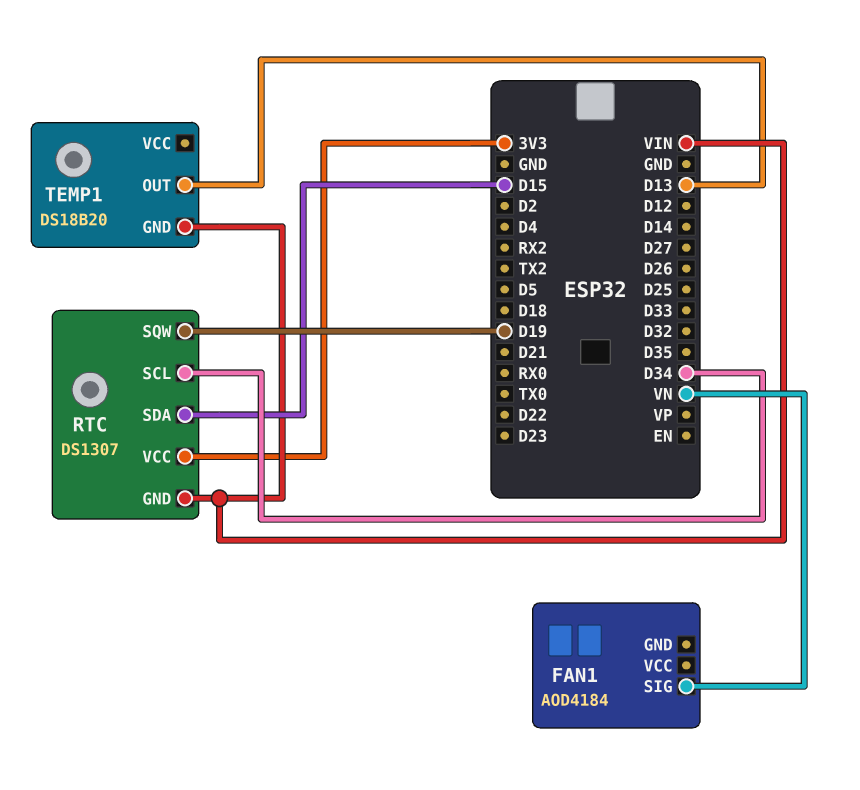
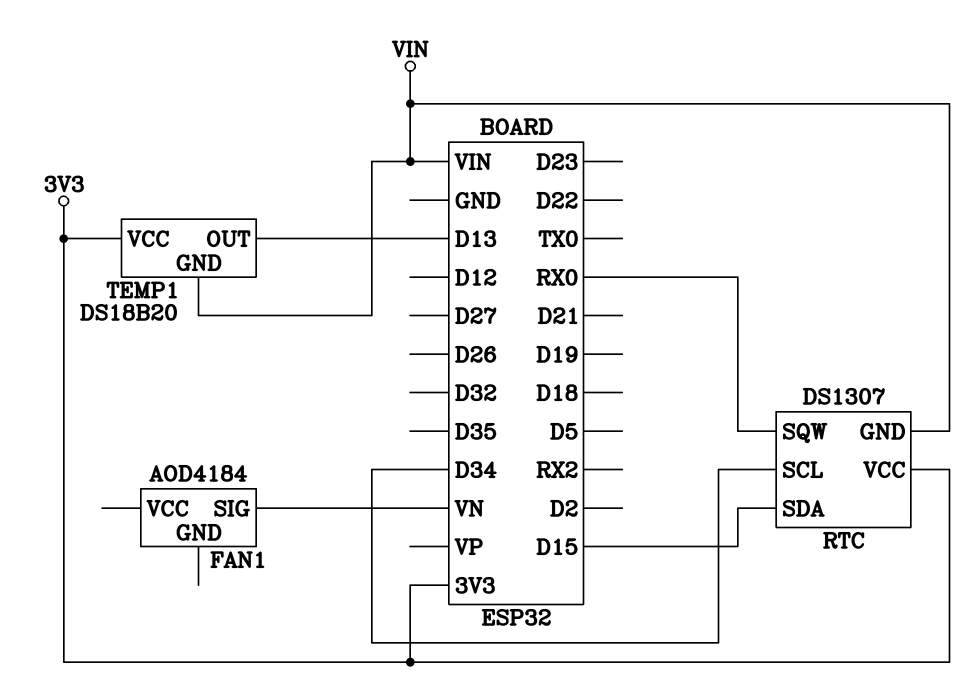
RTC pin SQW: D19 -> RX0
TEMP1 pin VCC: none -> 3V3

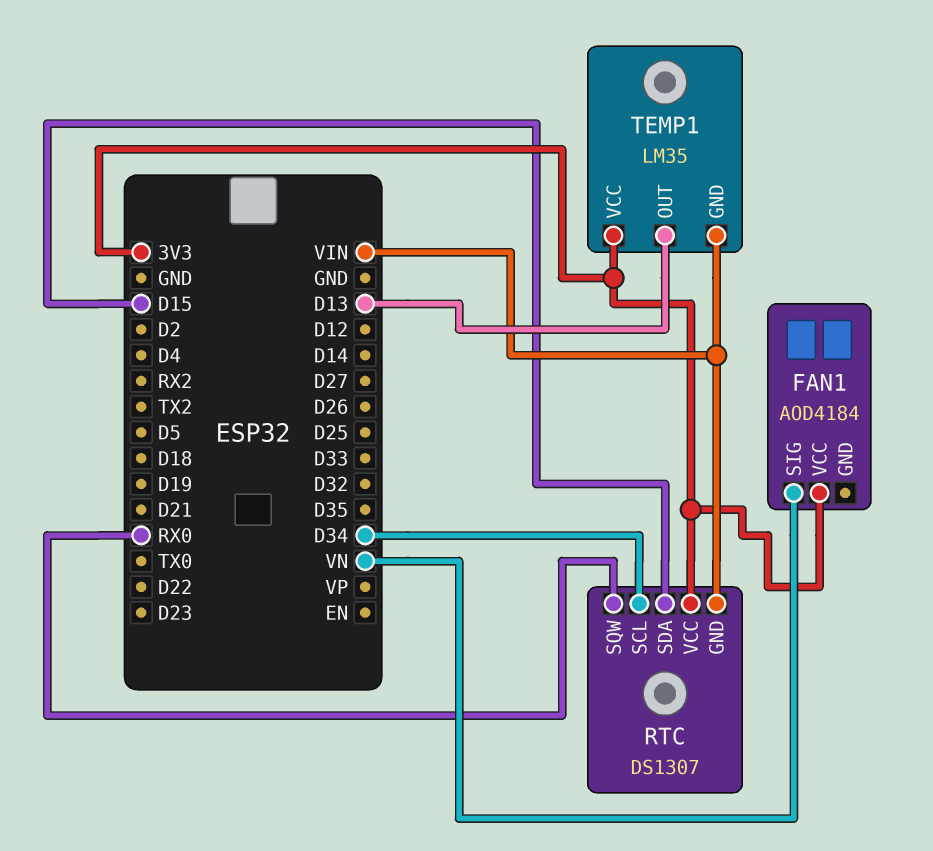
FAN1 pin VCC: none -> 3V3
TEMP1: DS18B20 -> LM35

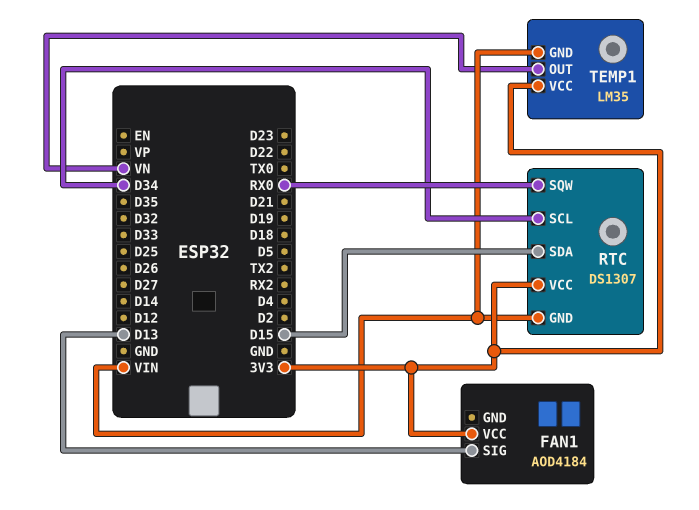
FAN1 pin SIG: VN -> D13
TEMP1 pin OUT: D13 -> VN

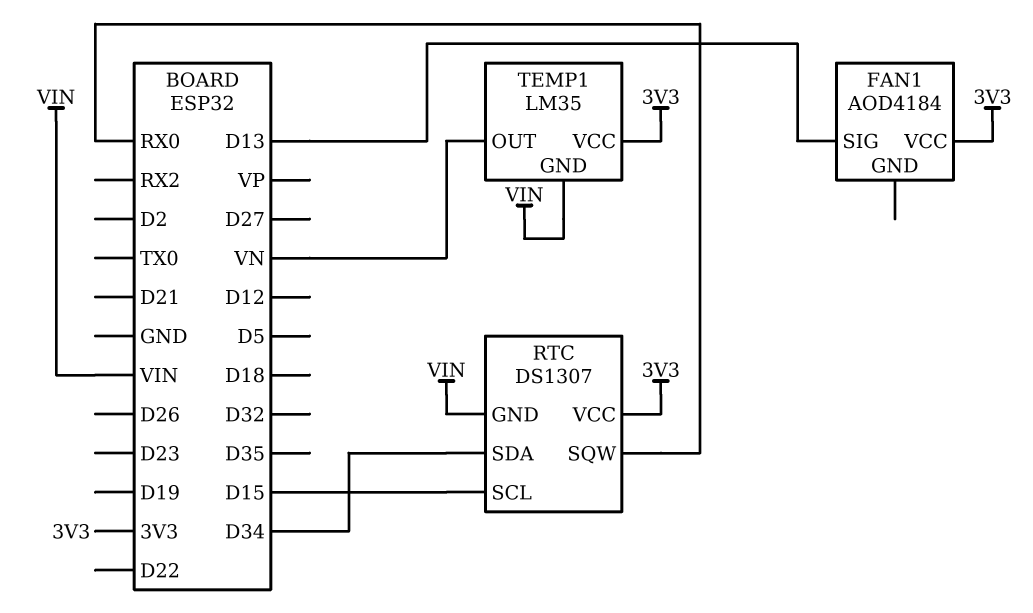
RTC pin SCL: D34 -> D15
RTC pin SDA: D15 -> D34

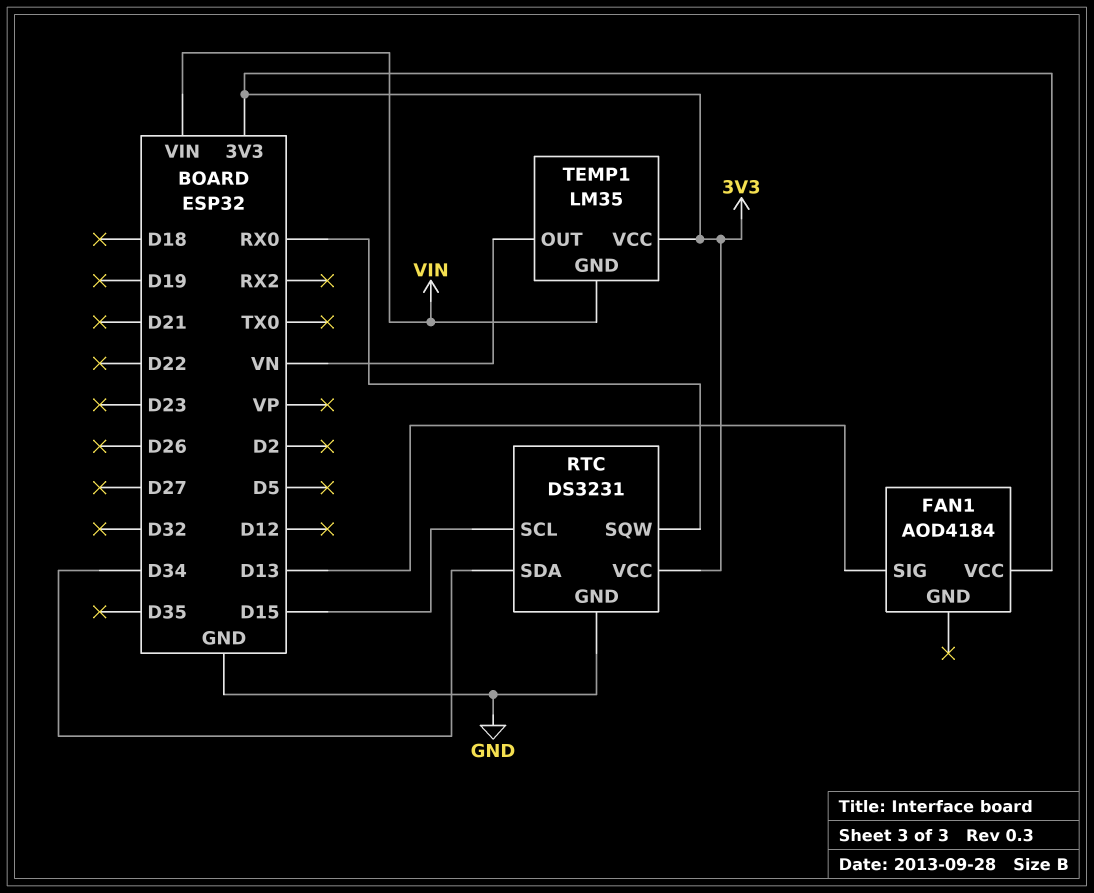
RTC: DS1307 -> DS3231
RTC pin GND: VIN -> GND

